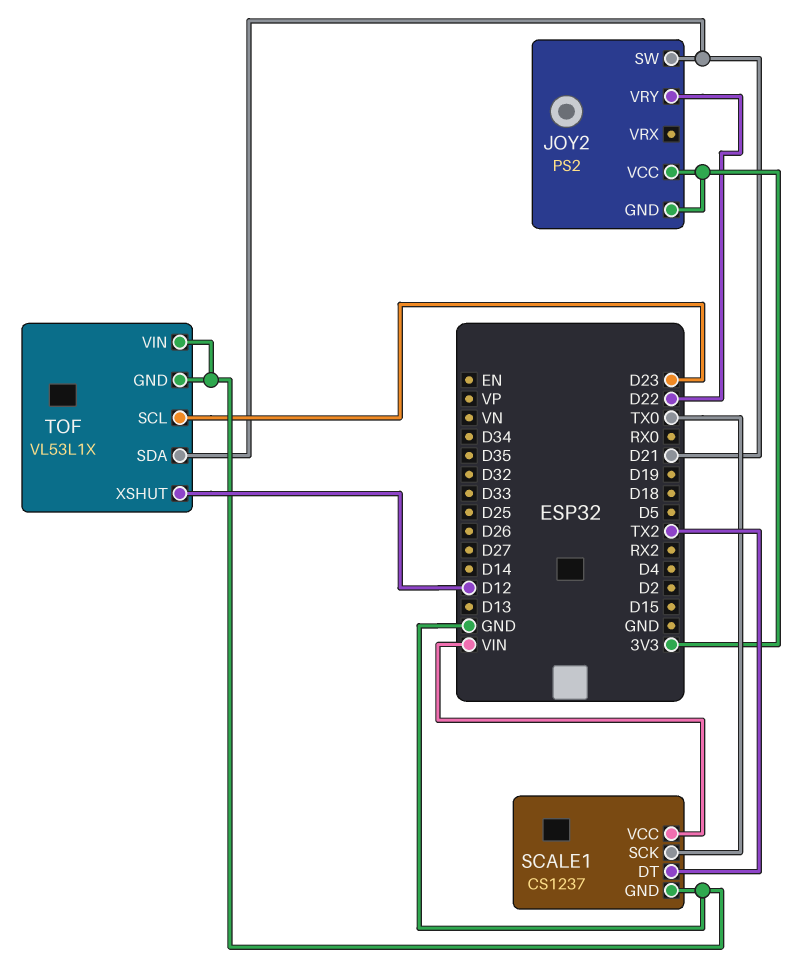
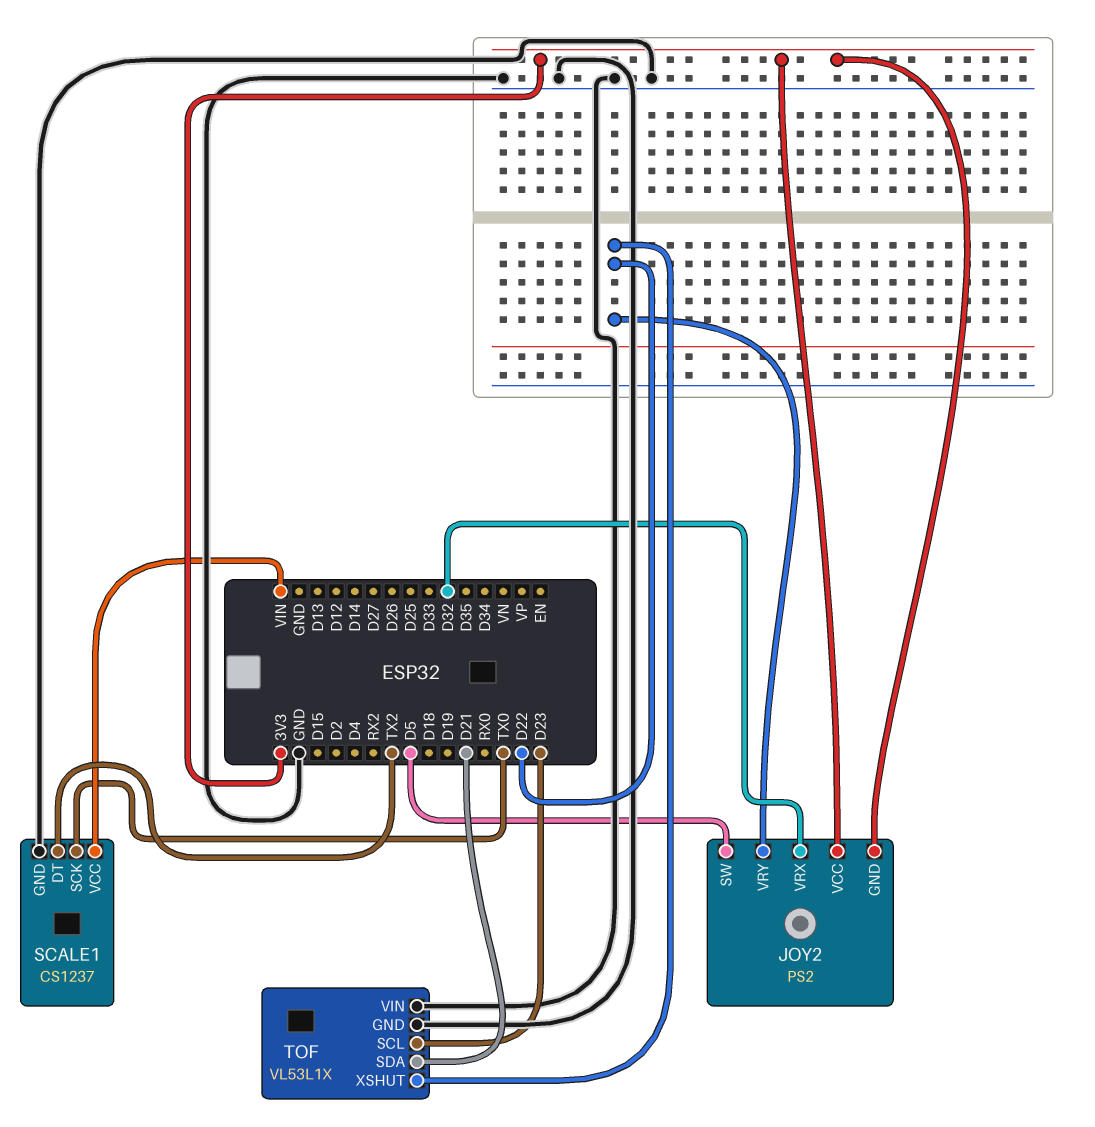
JOY2 pin SW: D21 -> D5
JOY2 pin VRX: none -> D32
TOF pin XSHUT: D12 -> D22

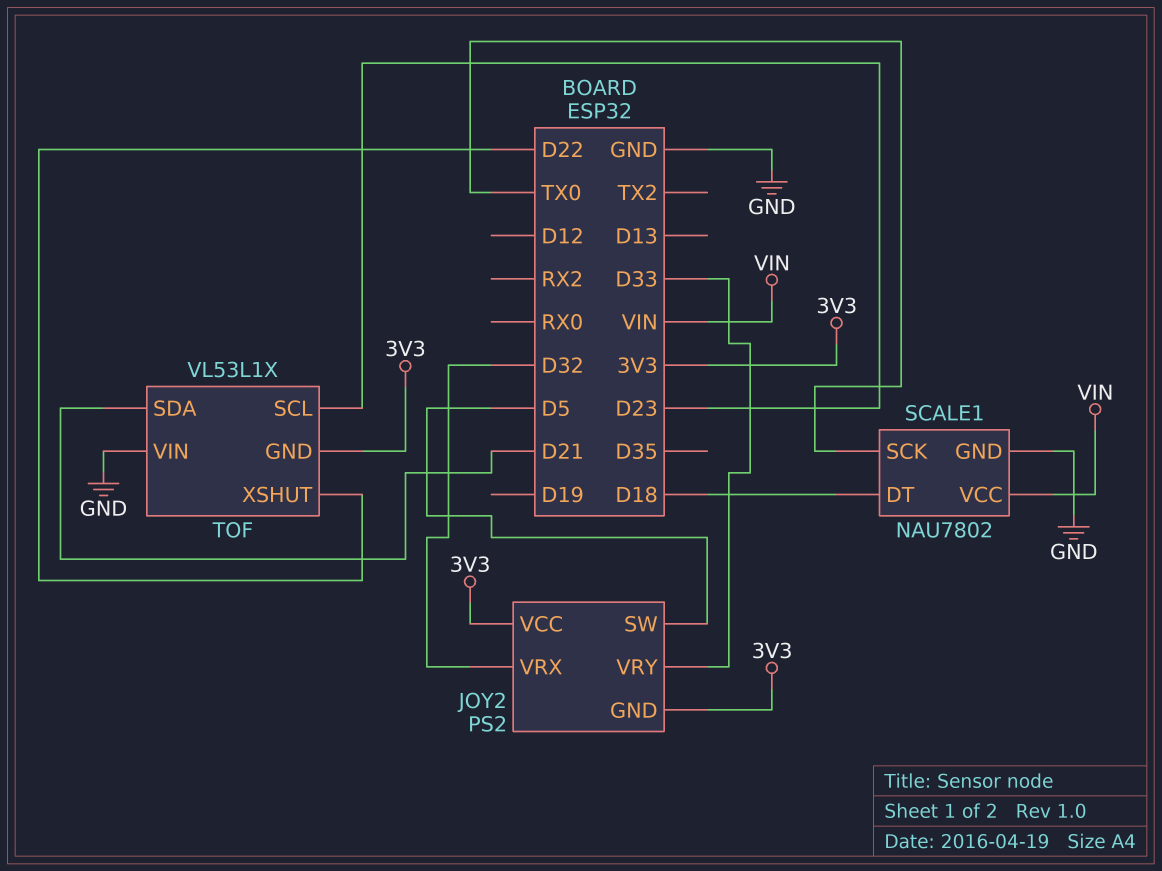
JOY2 pin VRY: D22 -> D33
SCALE1: CS1237 -> NAU7802
SCALE1 pin DT: TX2 -> D18
TOF pin GND: GND -> 3V3

